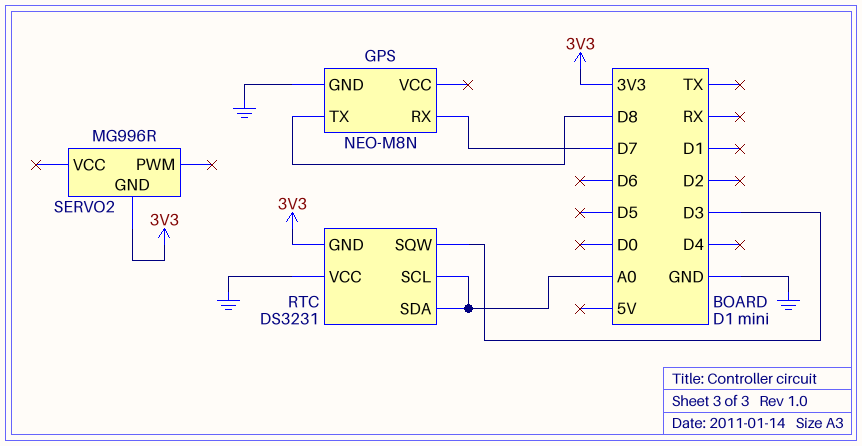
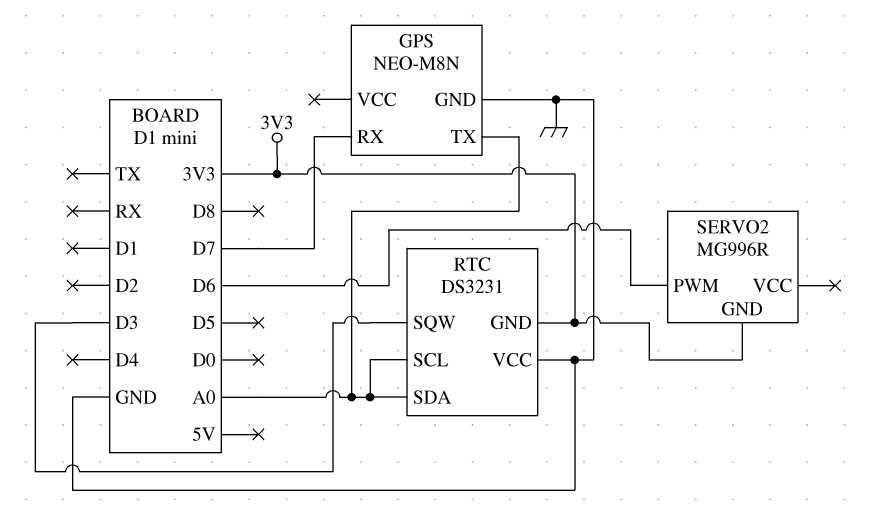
GPS pin TX: D8 -> A0
SERVO2 pin PWM: none -> D6

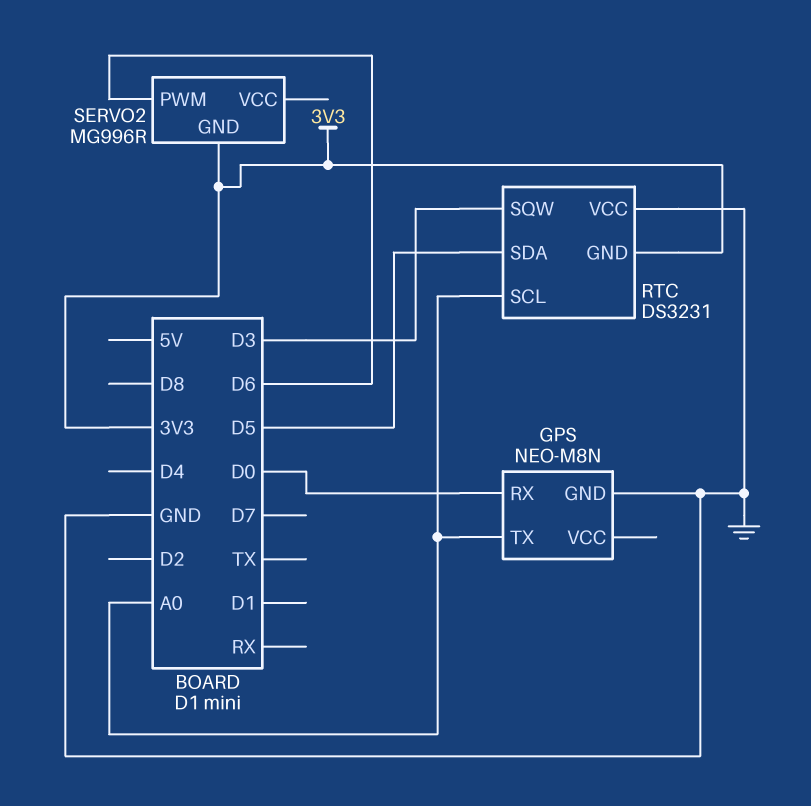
GPS pin RX: D7 -> D0
RTC pin SDA: A0 -> D5

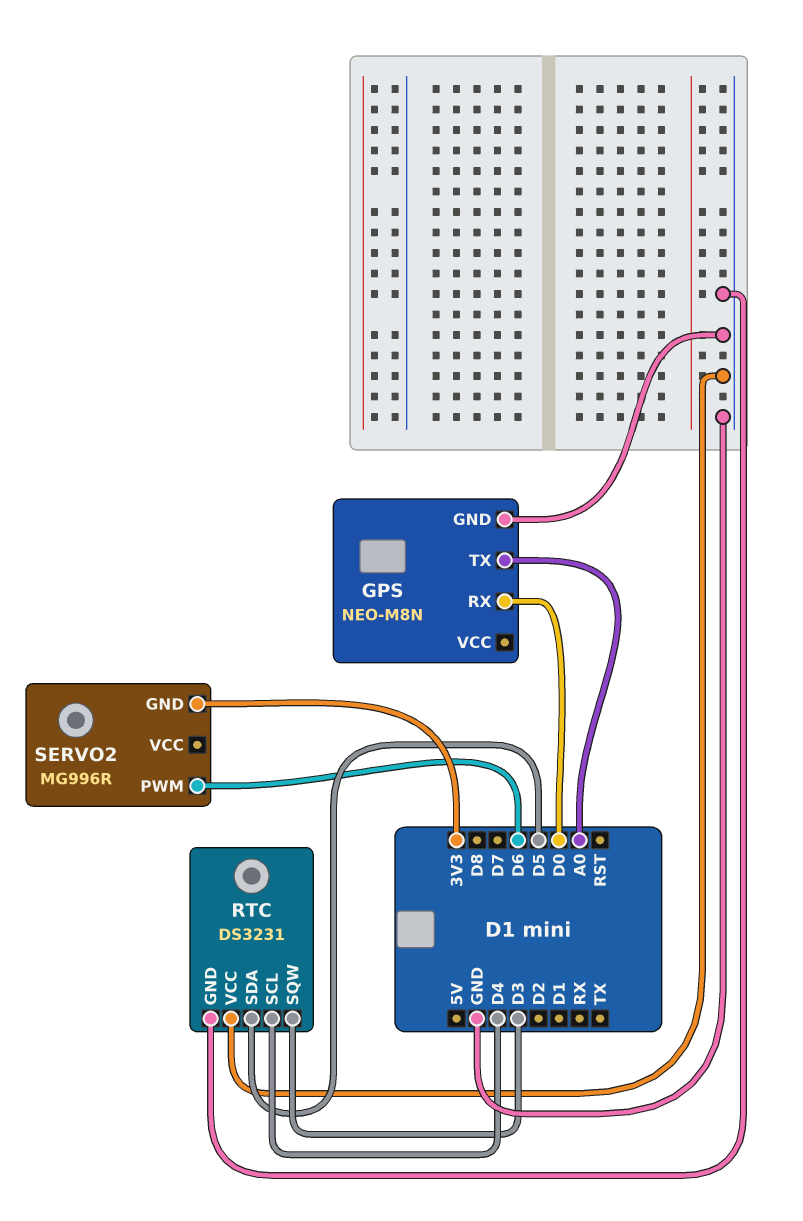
RTC pin GND: 3V3 -> GND
RTC pin SCL: A0 -> D4

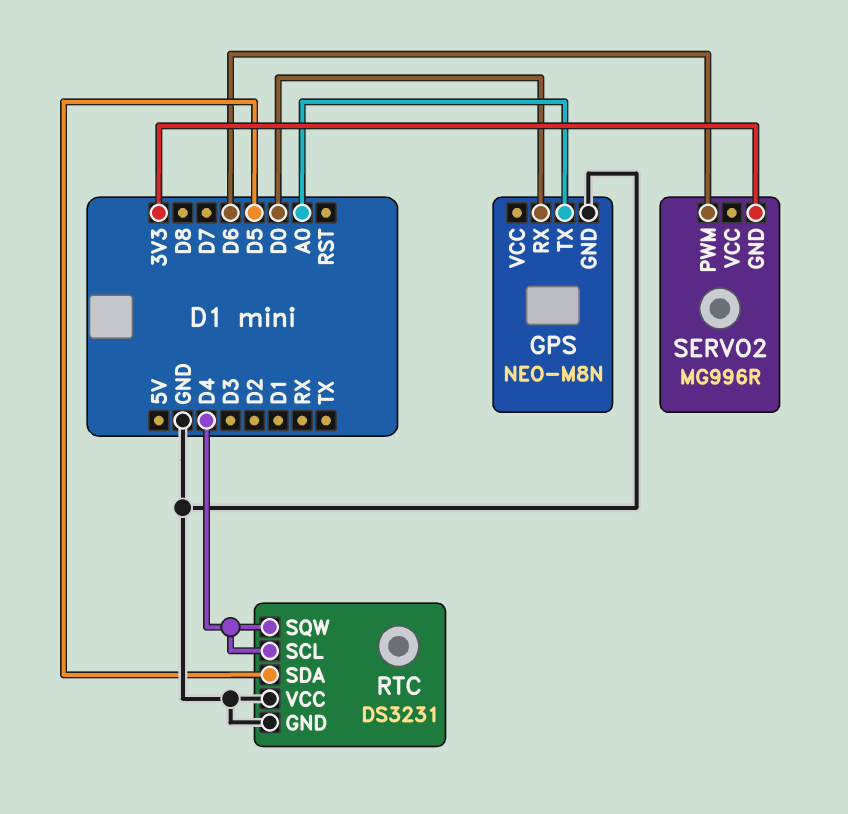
RTC pin SQW: D3 -> D4

